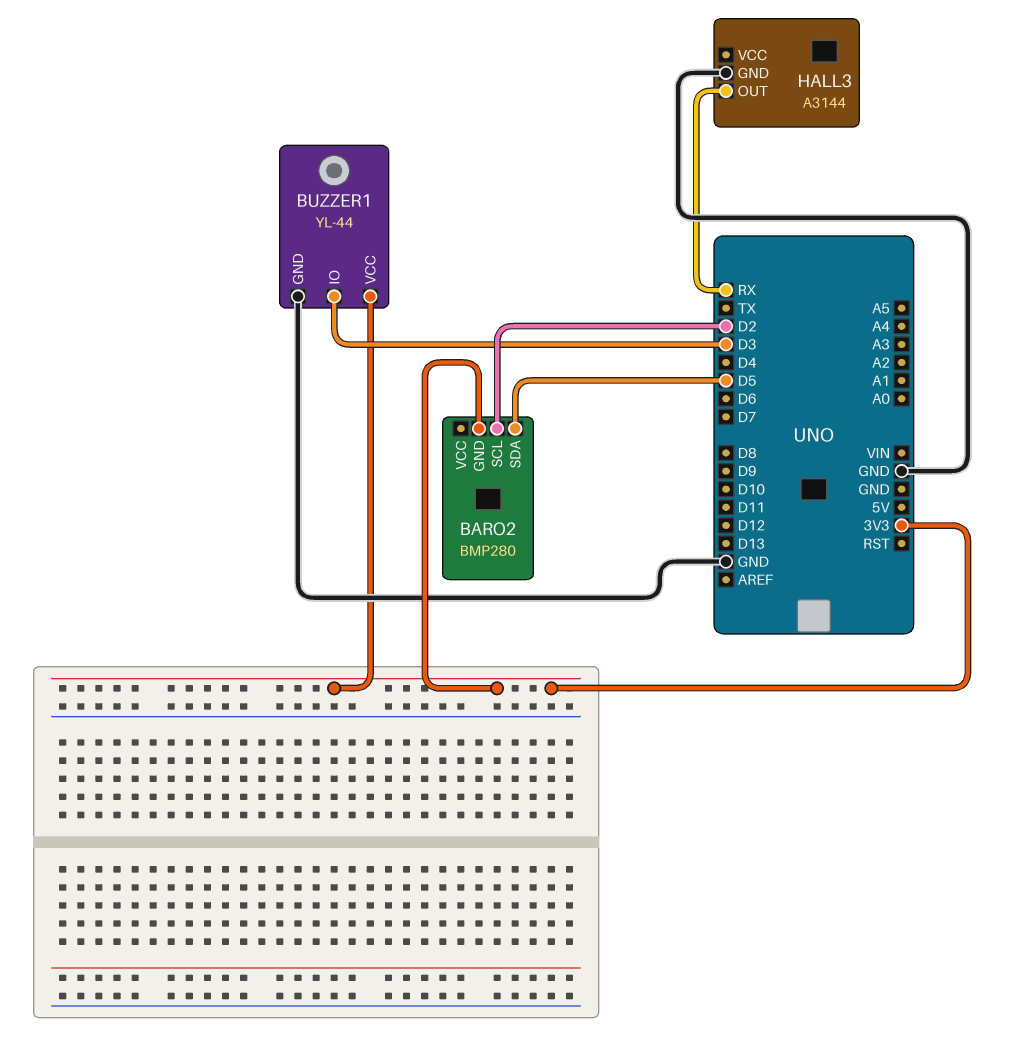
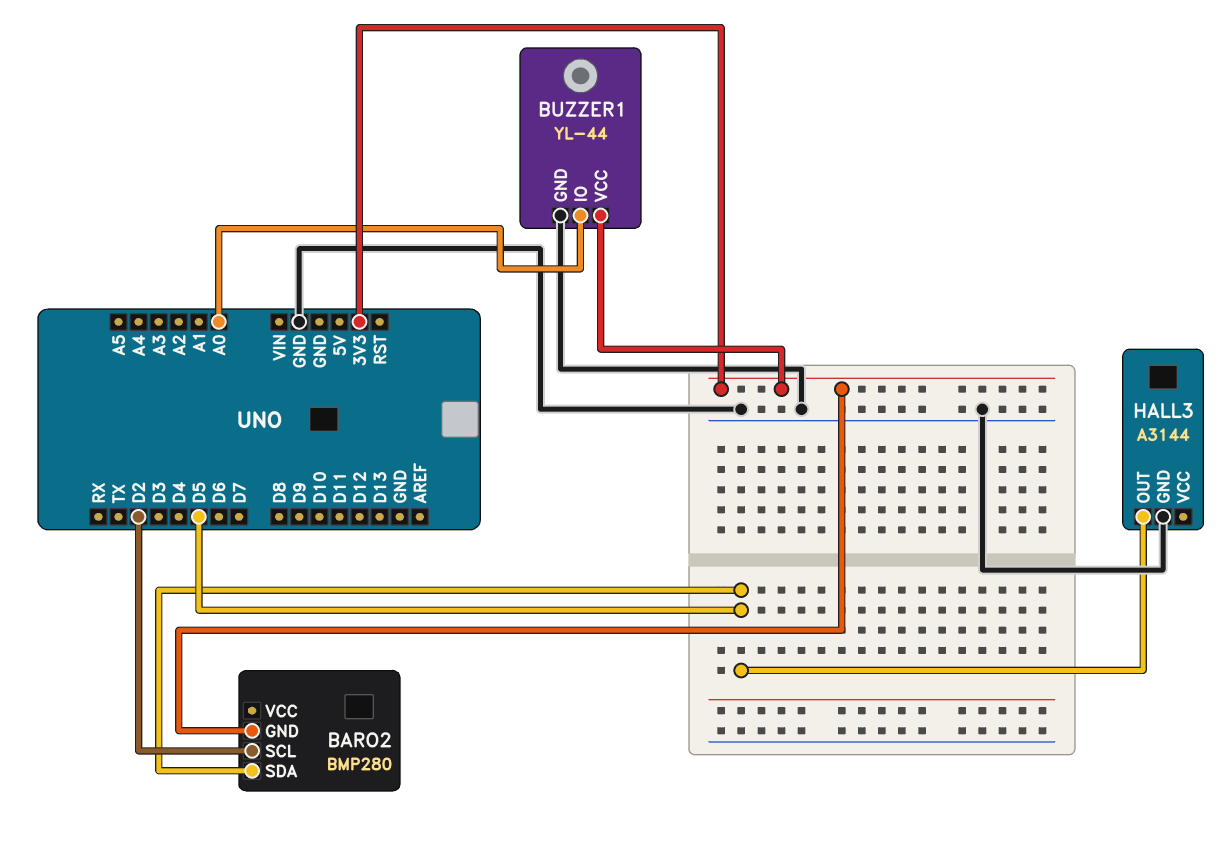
BUZZER1 pin IO: D3 -> A0
HALL3 pin OUT: RX -> D5

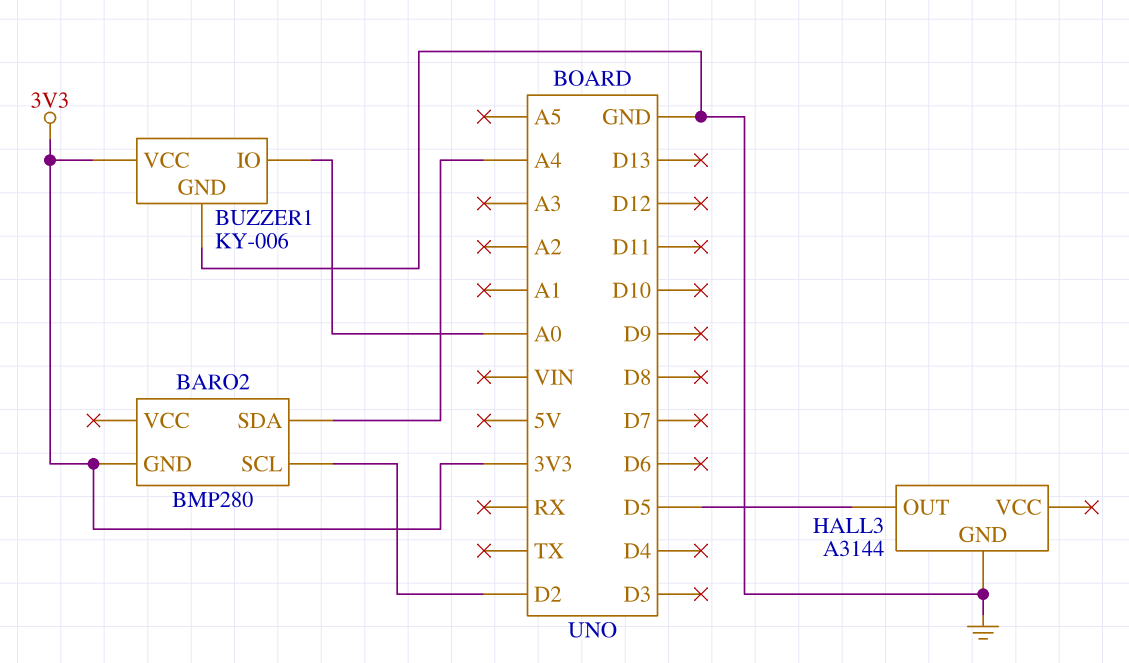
BARO2 pin SDA: D5 -> A4
BUZZER1: YL-44 -> KY-006

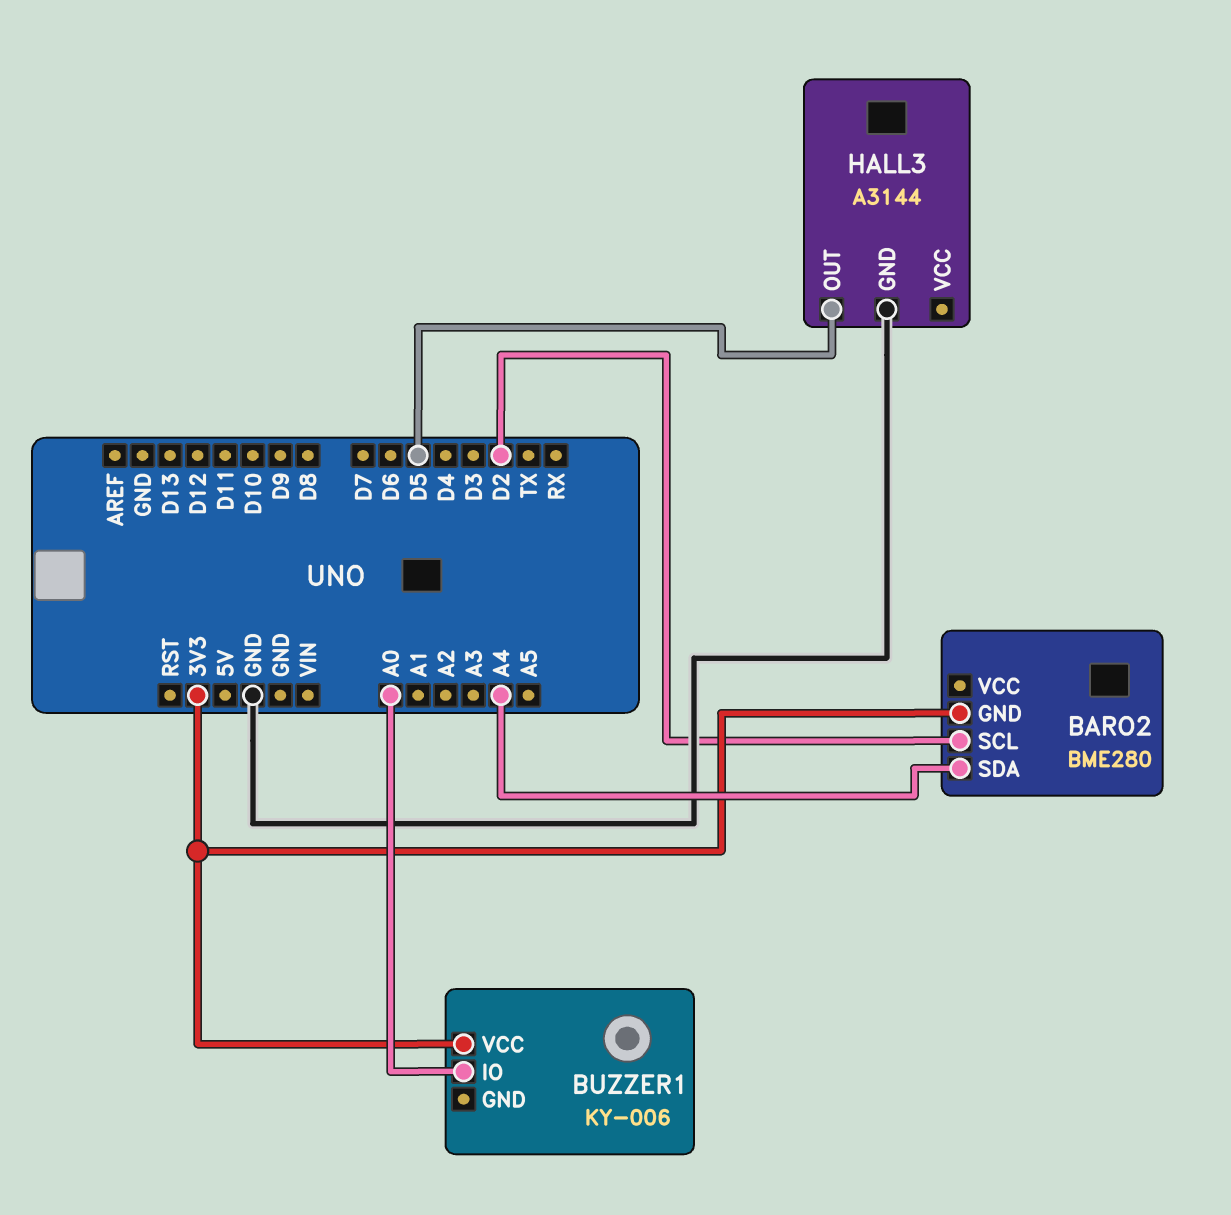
BARO2: BMP280 -> BME280
BUZZER1 pin GND: GND -> none

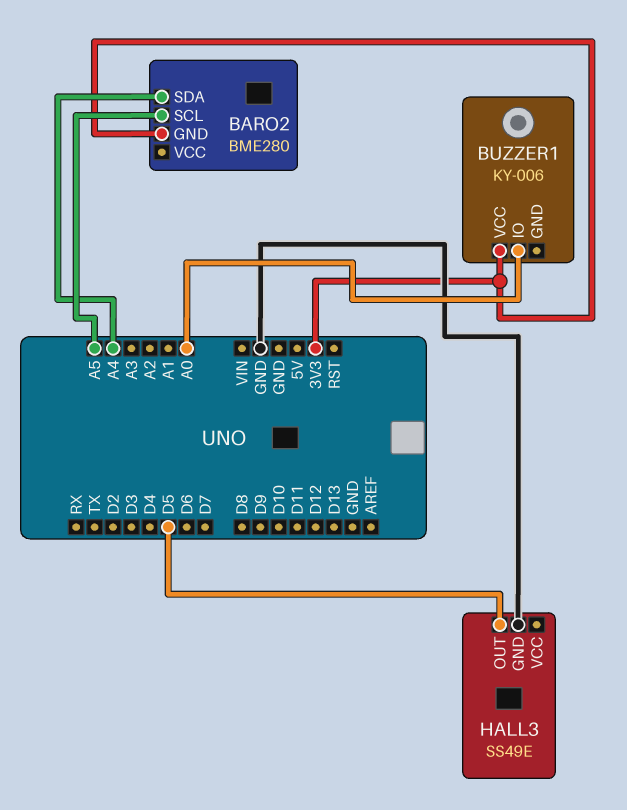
BARO2 pin SCL: D2 -> A5
HALL3: A3144 -> SS49E

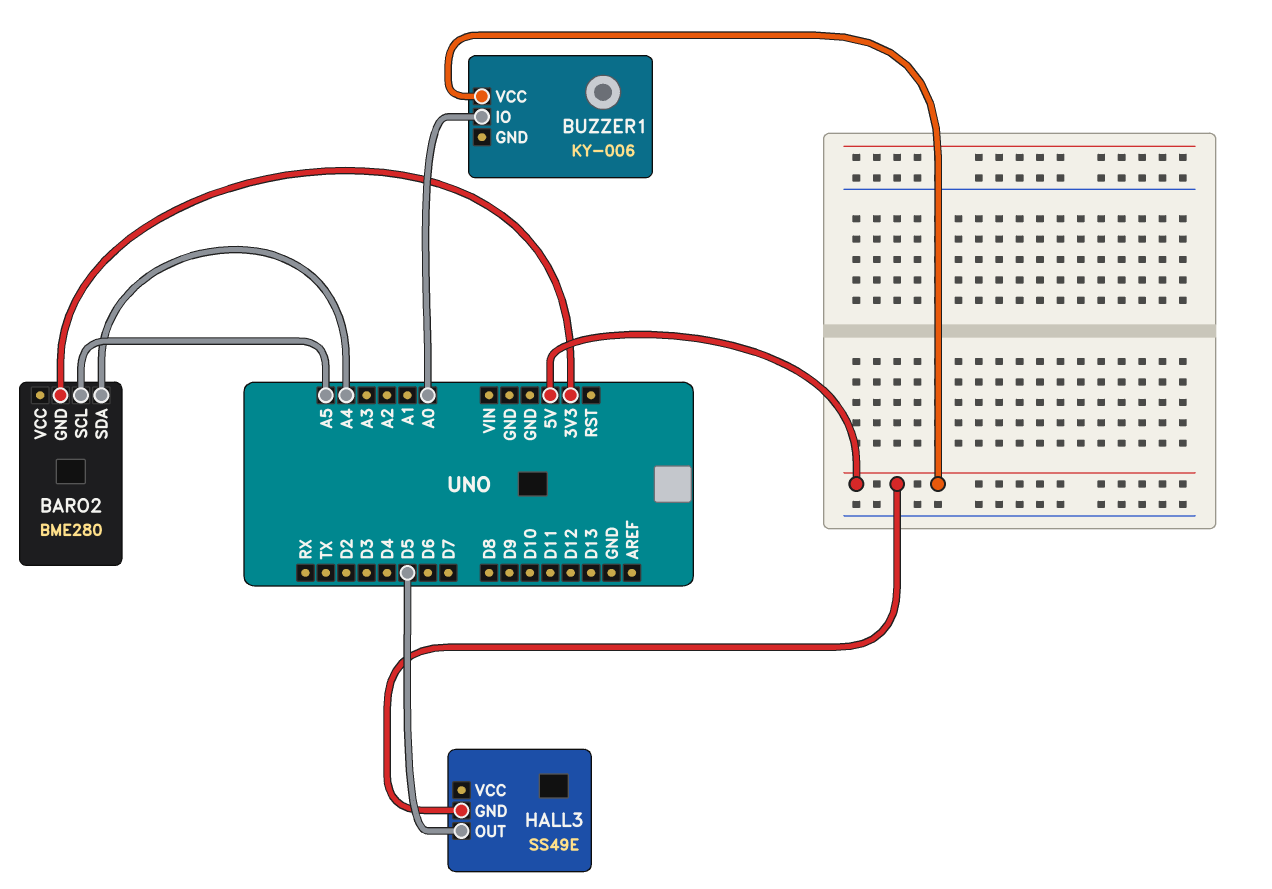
BUZZER1 pin VCC: 3V3 -> 5V
HALL3 pin GND: GND -> 5V

